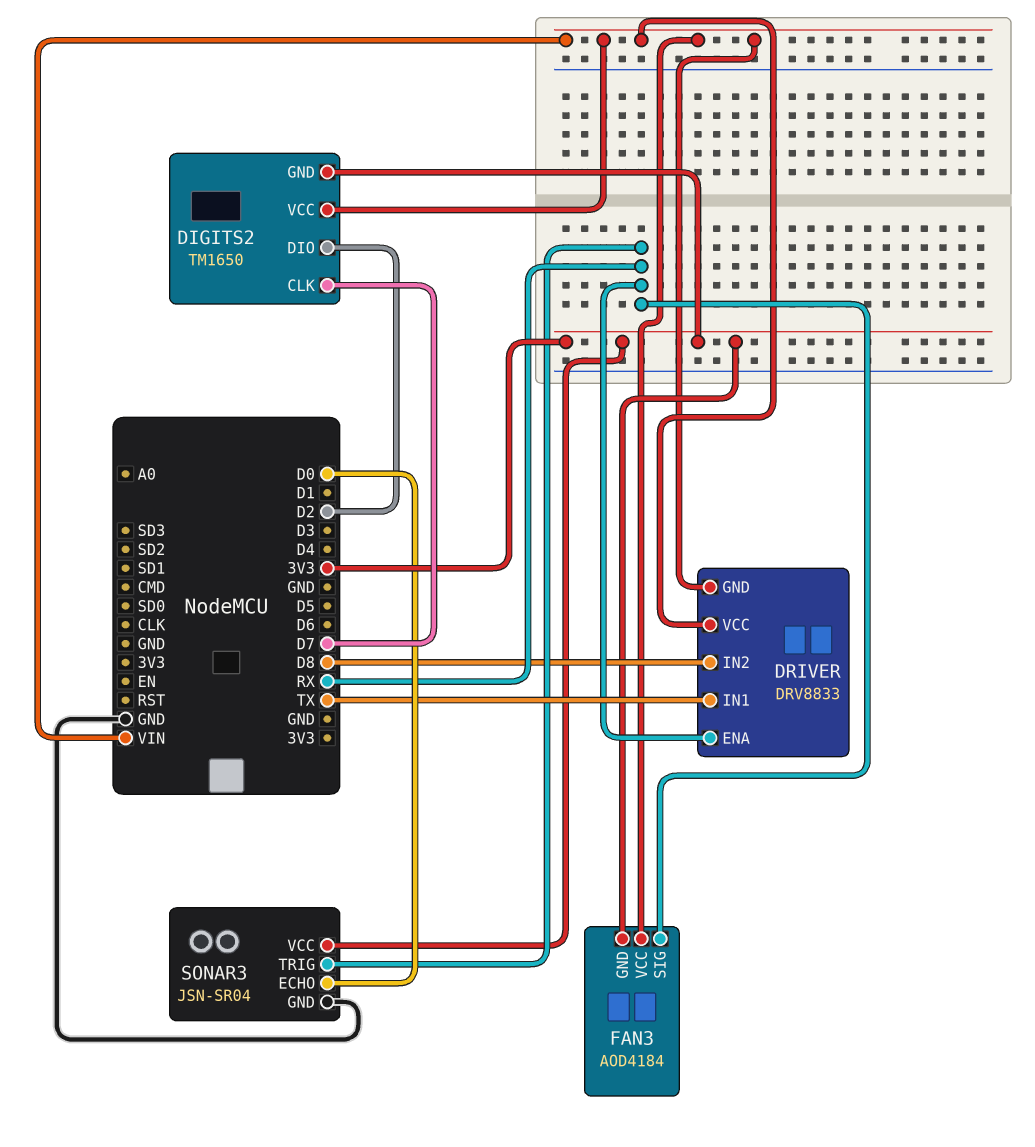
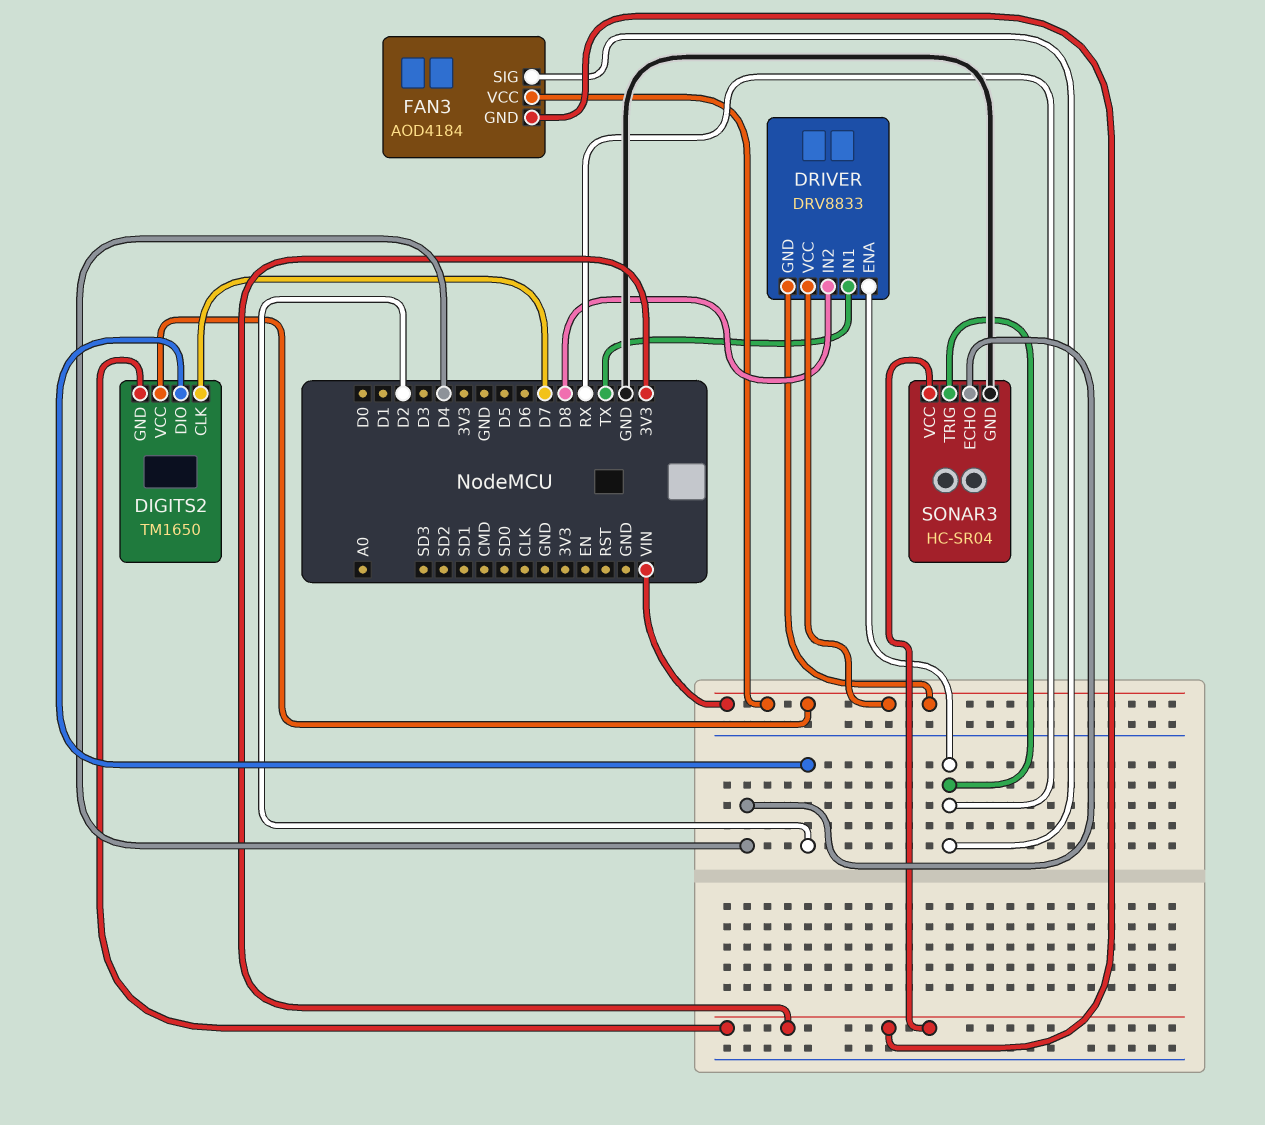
SONAR3: JSN-SR04 -> HC-SR04
SONAR3 pin ECHO: D0 -> D4

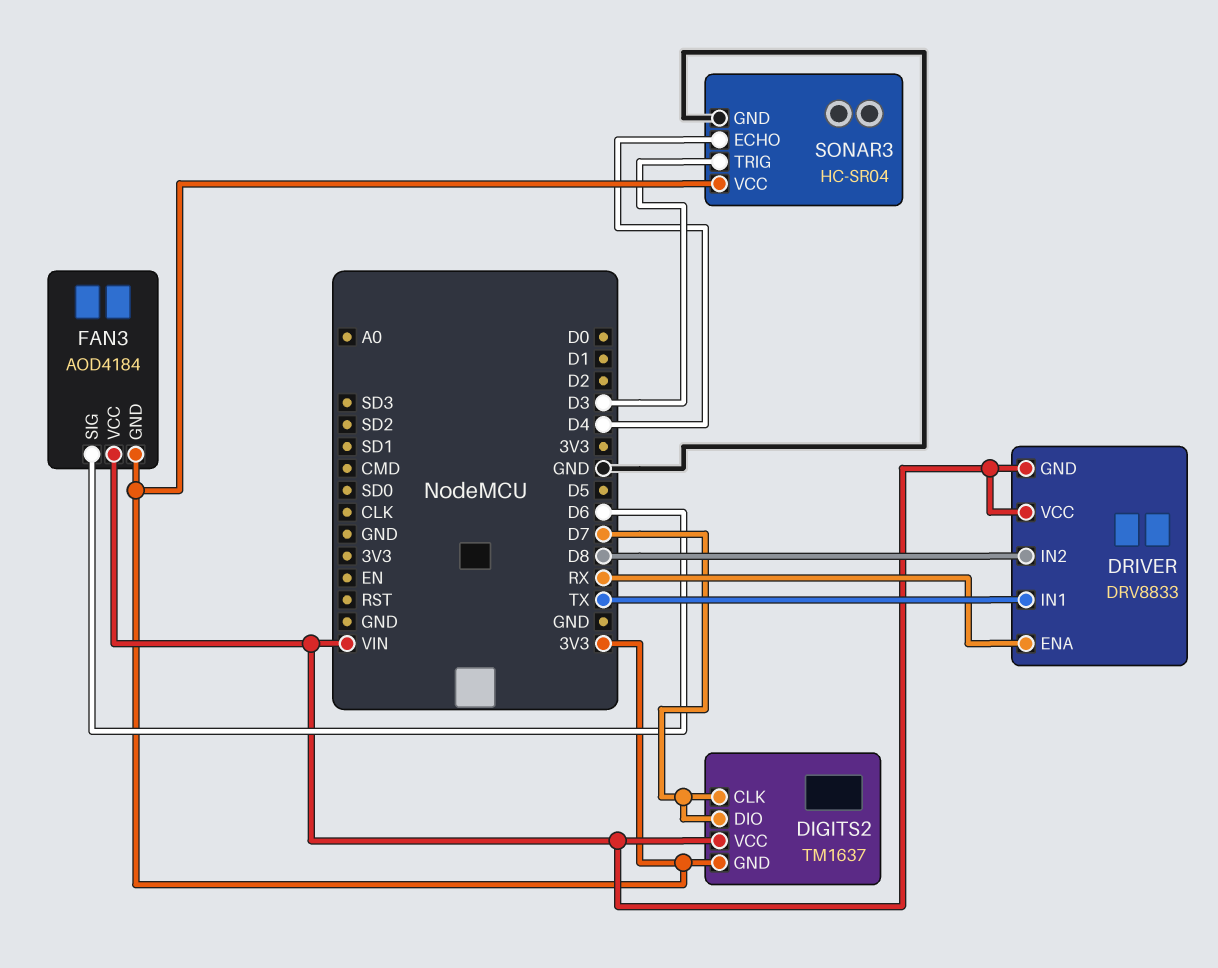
DIGITS2: TM1650 -> TM1637
DIGITS2 pin DIO: D2 -> D7
FAN3 pin SIG: RX -> D6
SONAR3 pin TRIG: RX -> D3

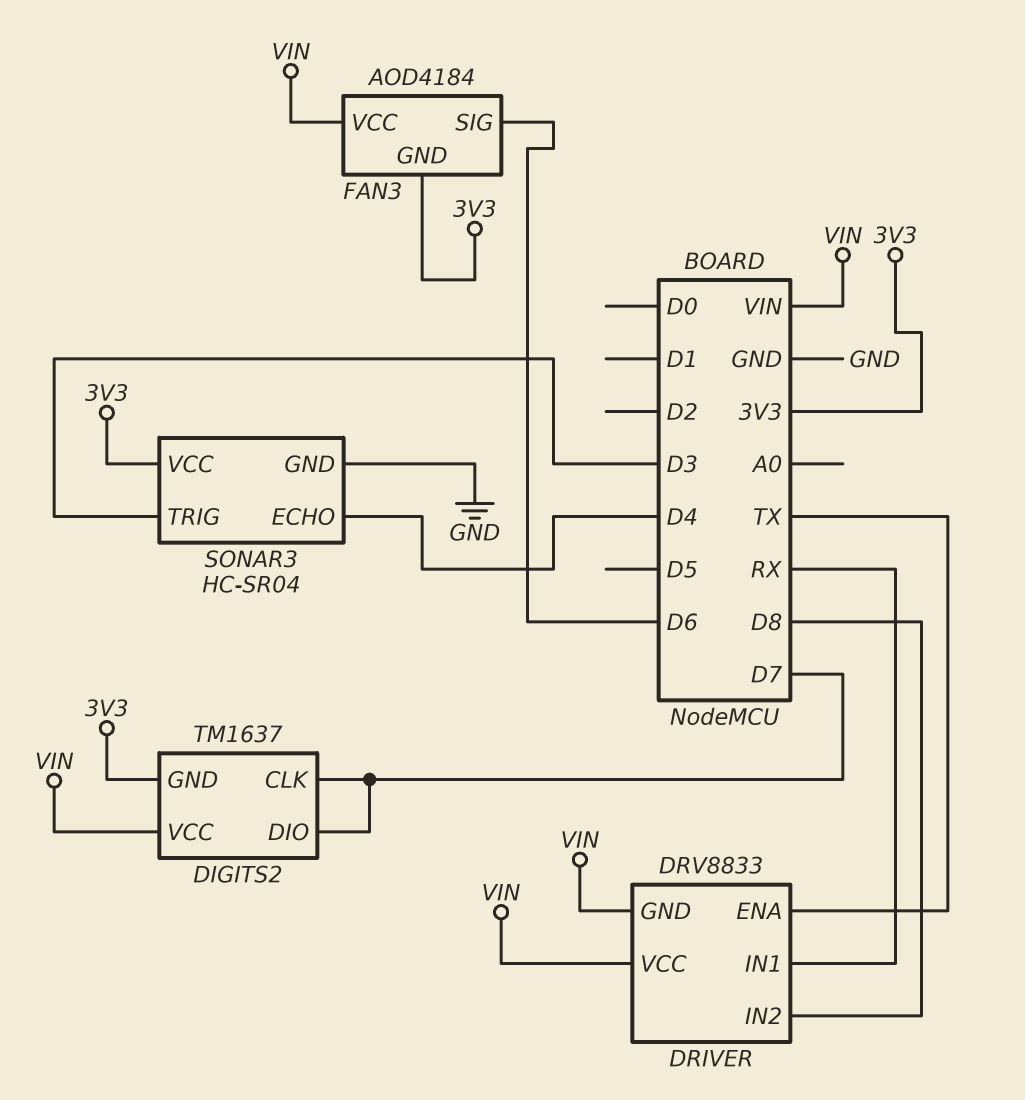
DRIVER pin ENA: RX -> TX
DRIVER pin IN1: TX -> RX

